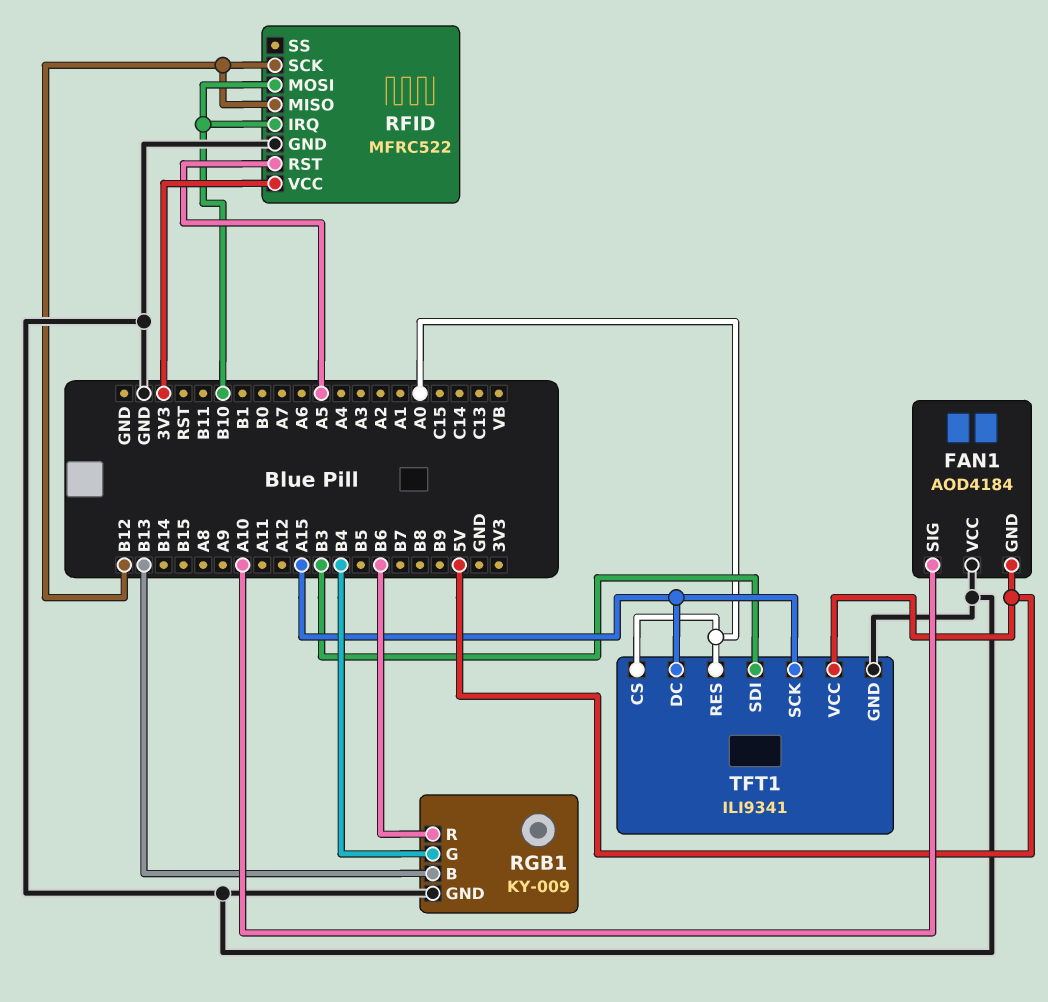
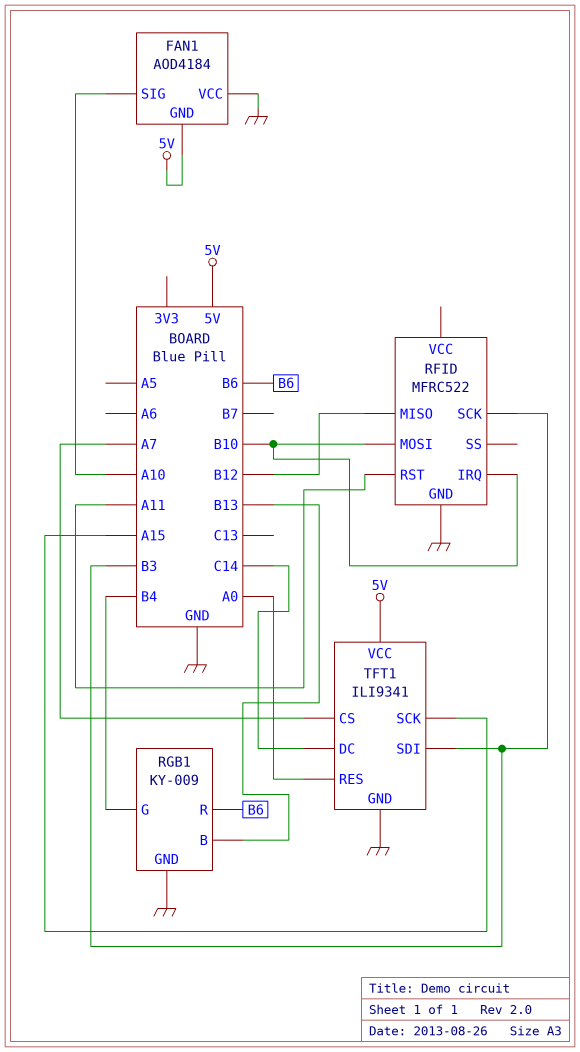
RFID pin RST: A5 -> A11
RFID pin SCK: B12 -> B3
RFID pin VCC: 3V3 -> none
TFT1 pin CS: A0 -> A7
TFT1 pin DC: A15 -> C14

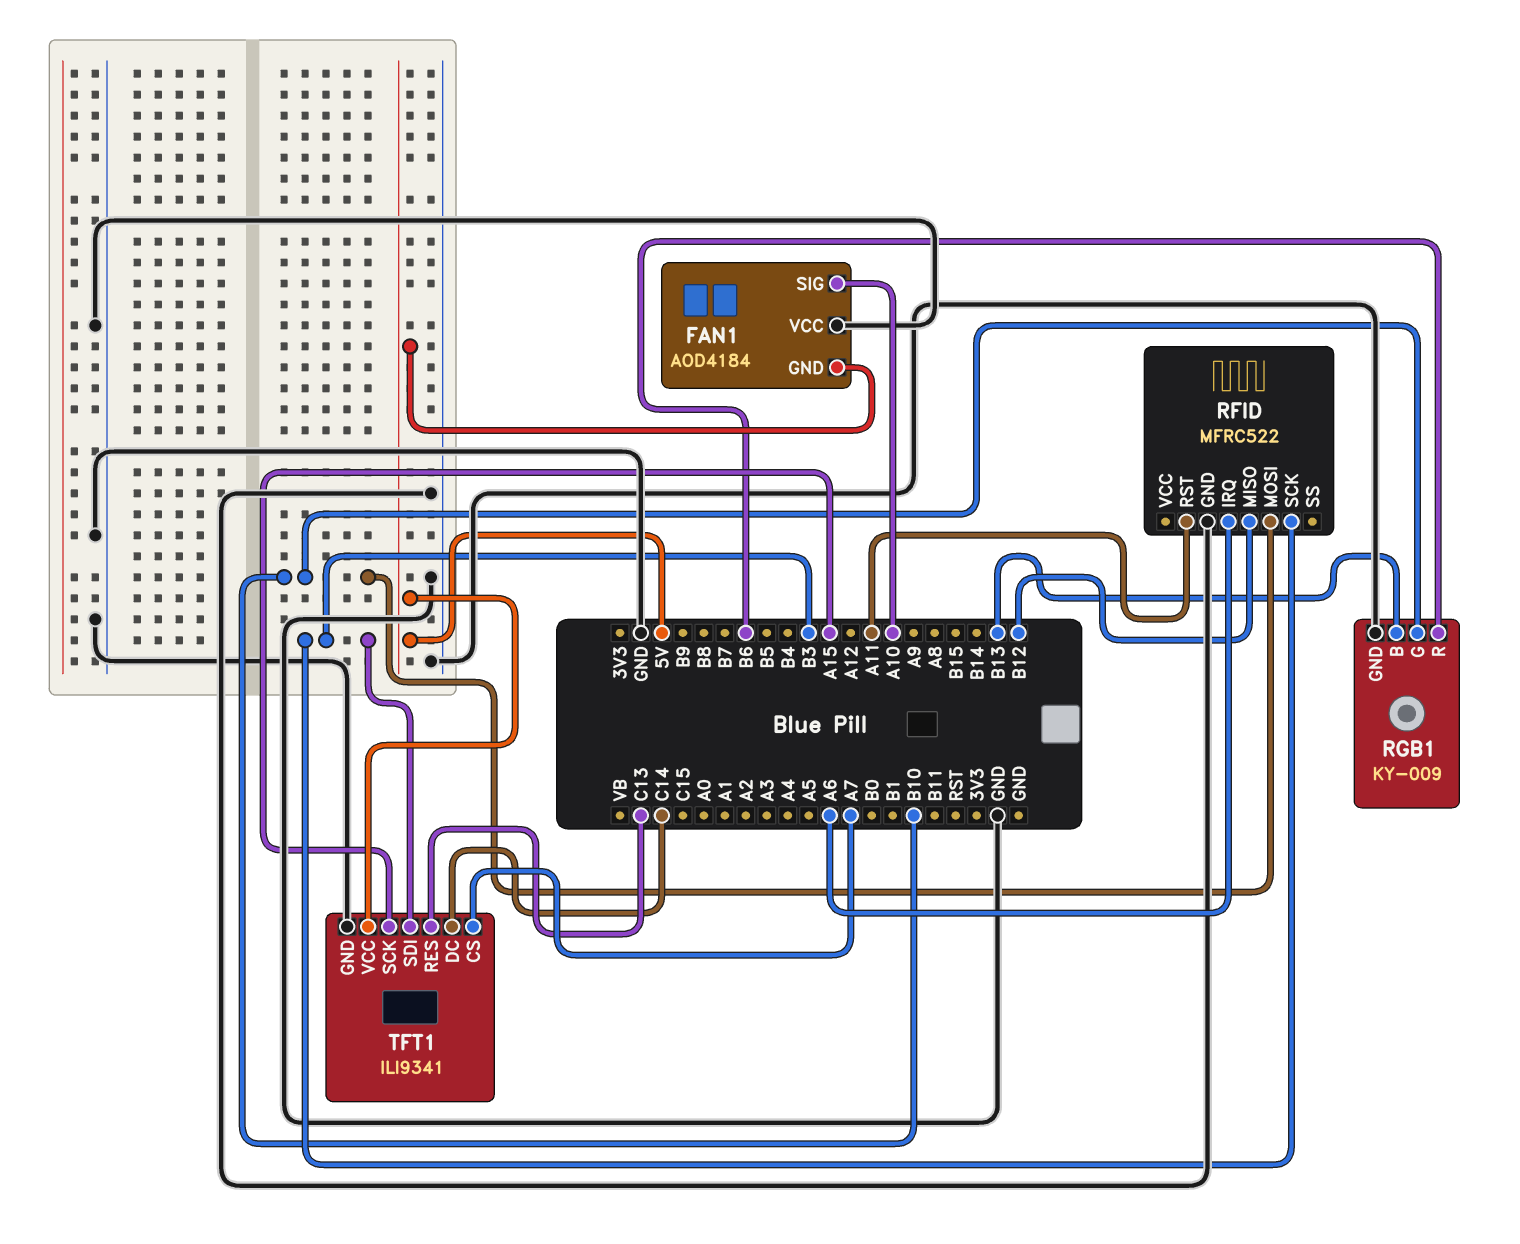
RFID pin IRQ: B10 -> A6
RGB1 pin G: B4 -> B10
TFT1 pin RES: A0 -> C13

